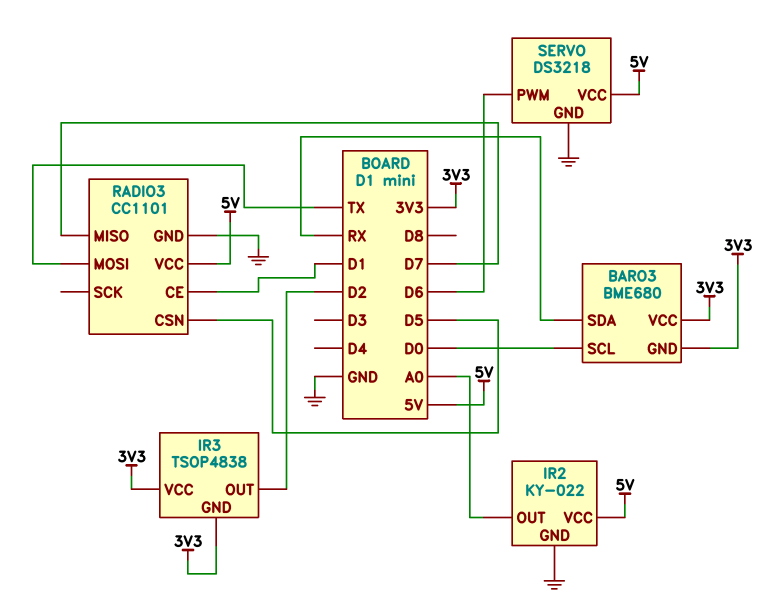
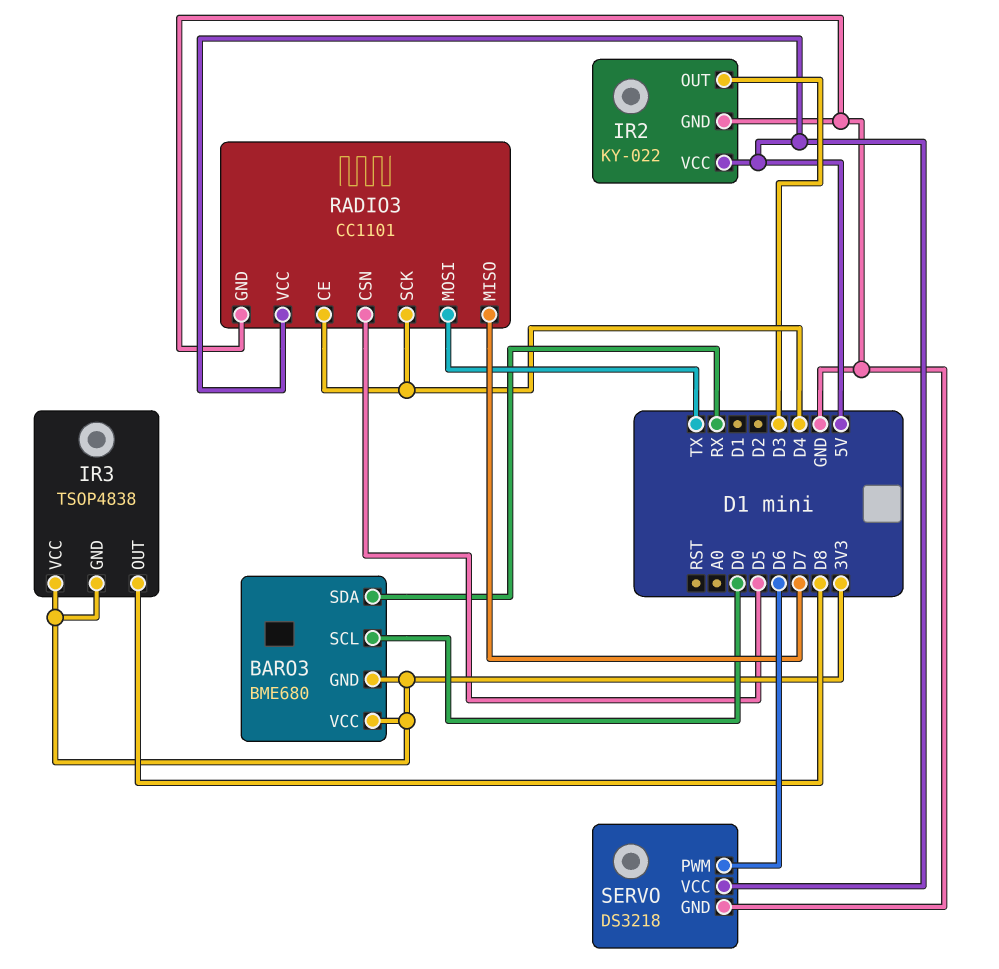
IR2 pin OUT: A0 -> D3
IR3 pin OUT: D2 -> D8
RADIO3 pin CE: D1 -> D4
RADIO3 pin SCK: none -> D4

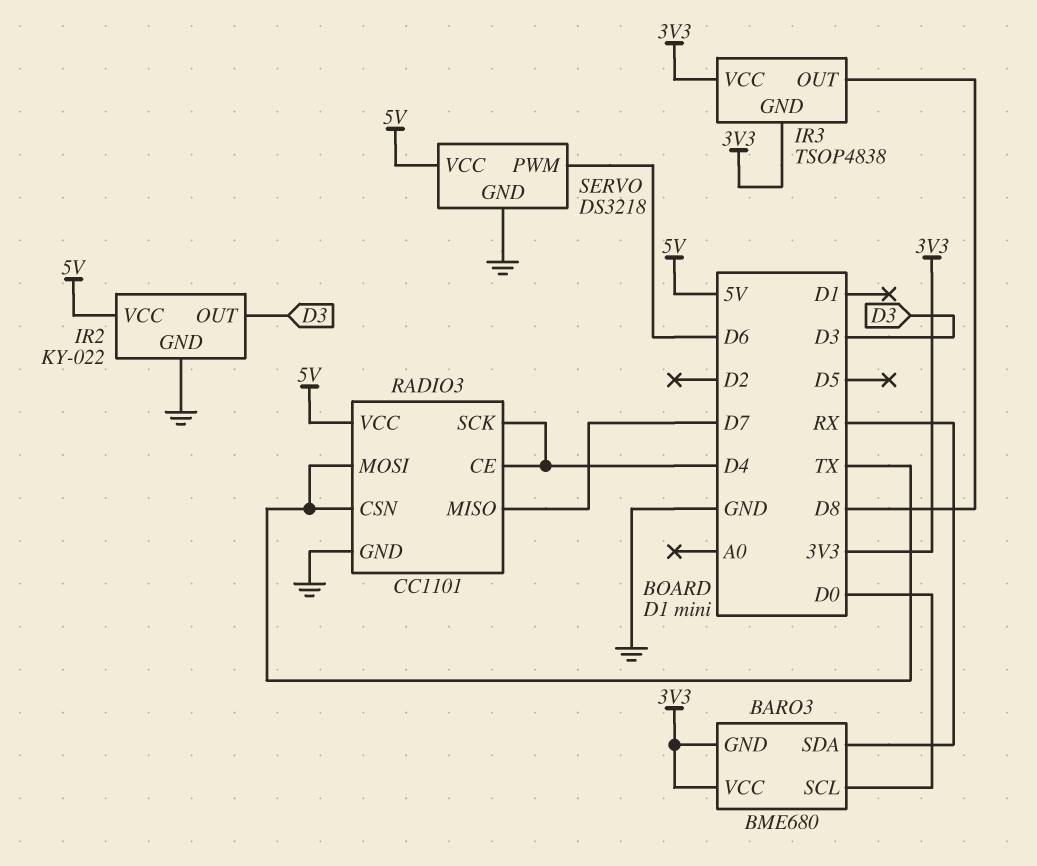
RADIO3 pin CSN: D5 -> TX

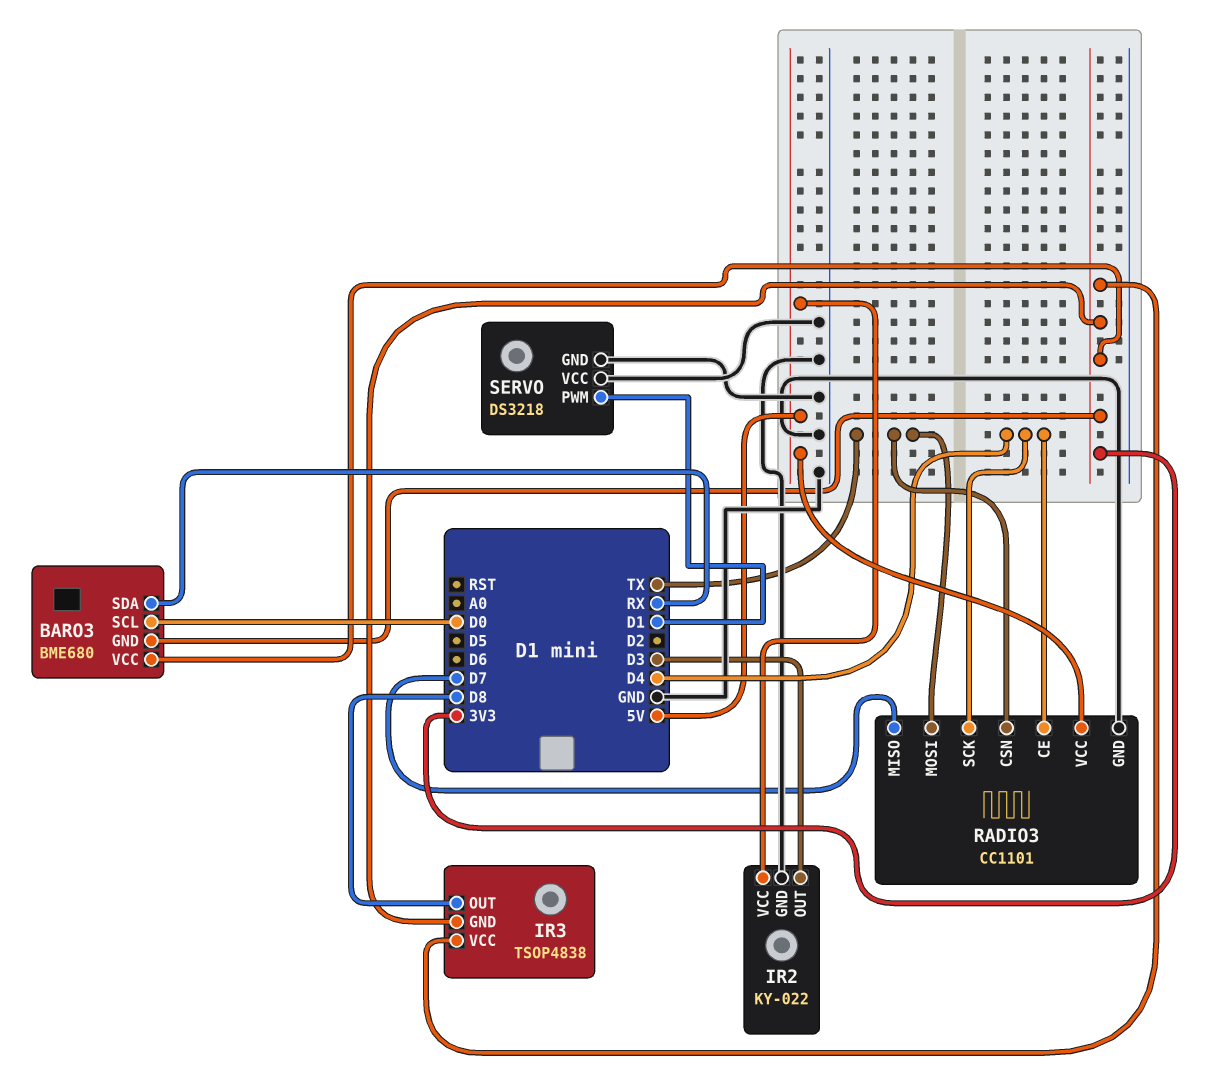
SERVO pin PWM: D6 -> D1
SERVO pin VCC: 5V -> GND

